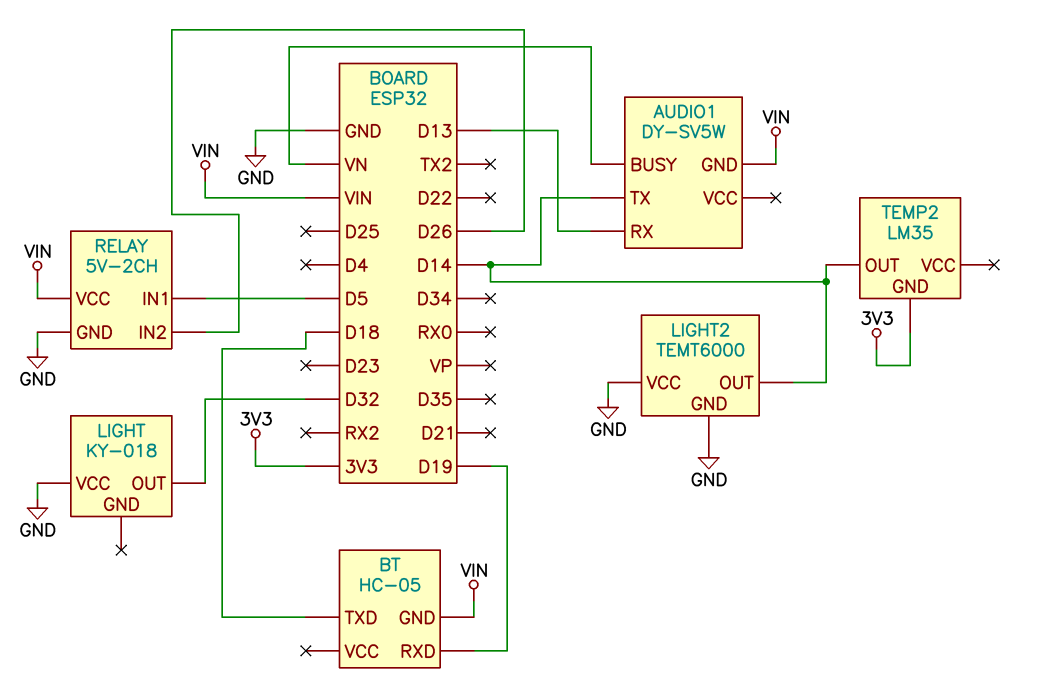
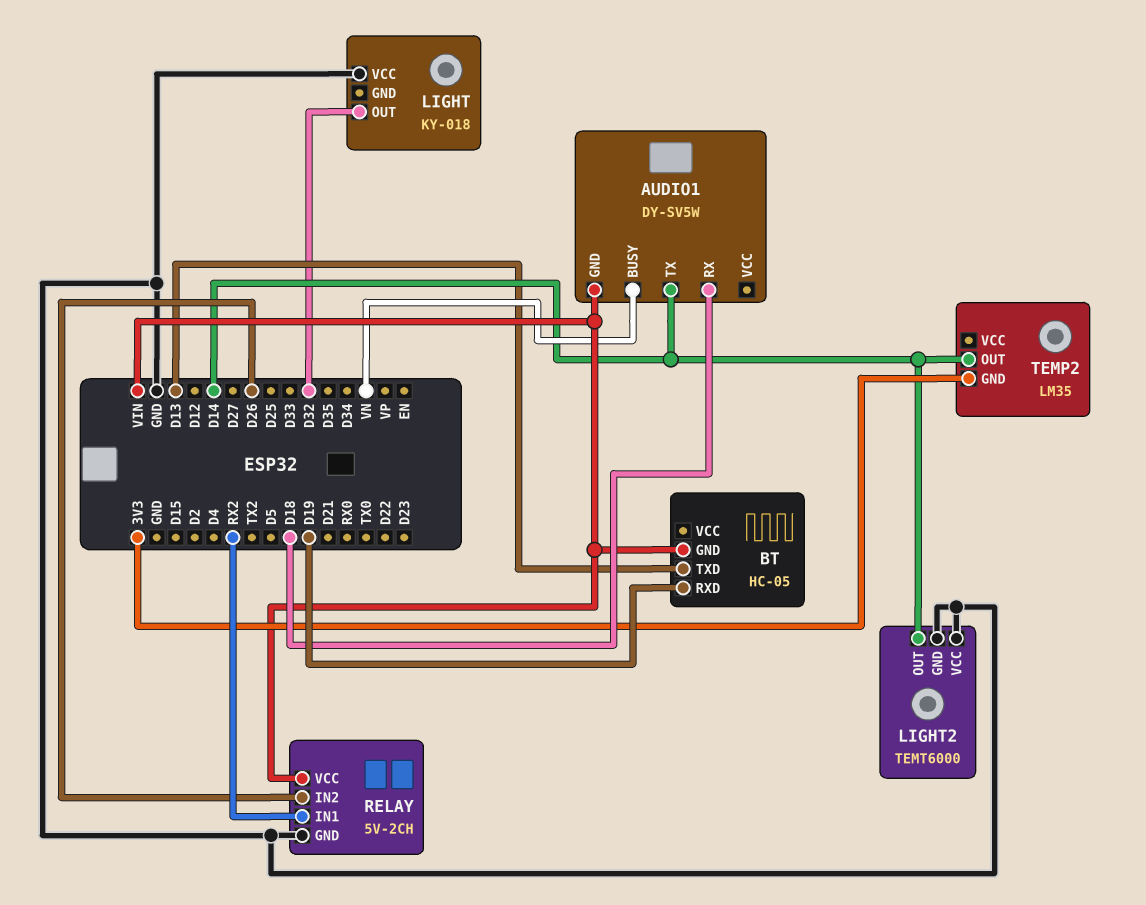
AUDIO1 pin RX: D13 -> D18
BT pin TXD: D18 -> D13
RELAY pin IN1: D5 -> RX2

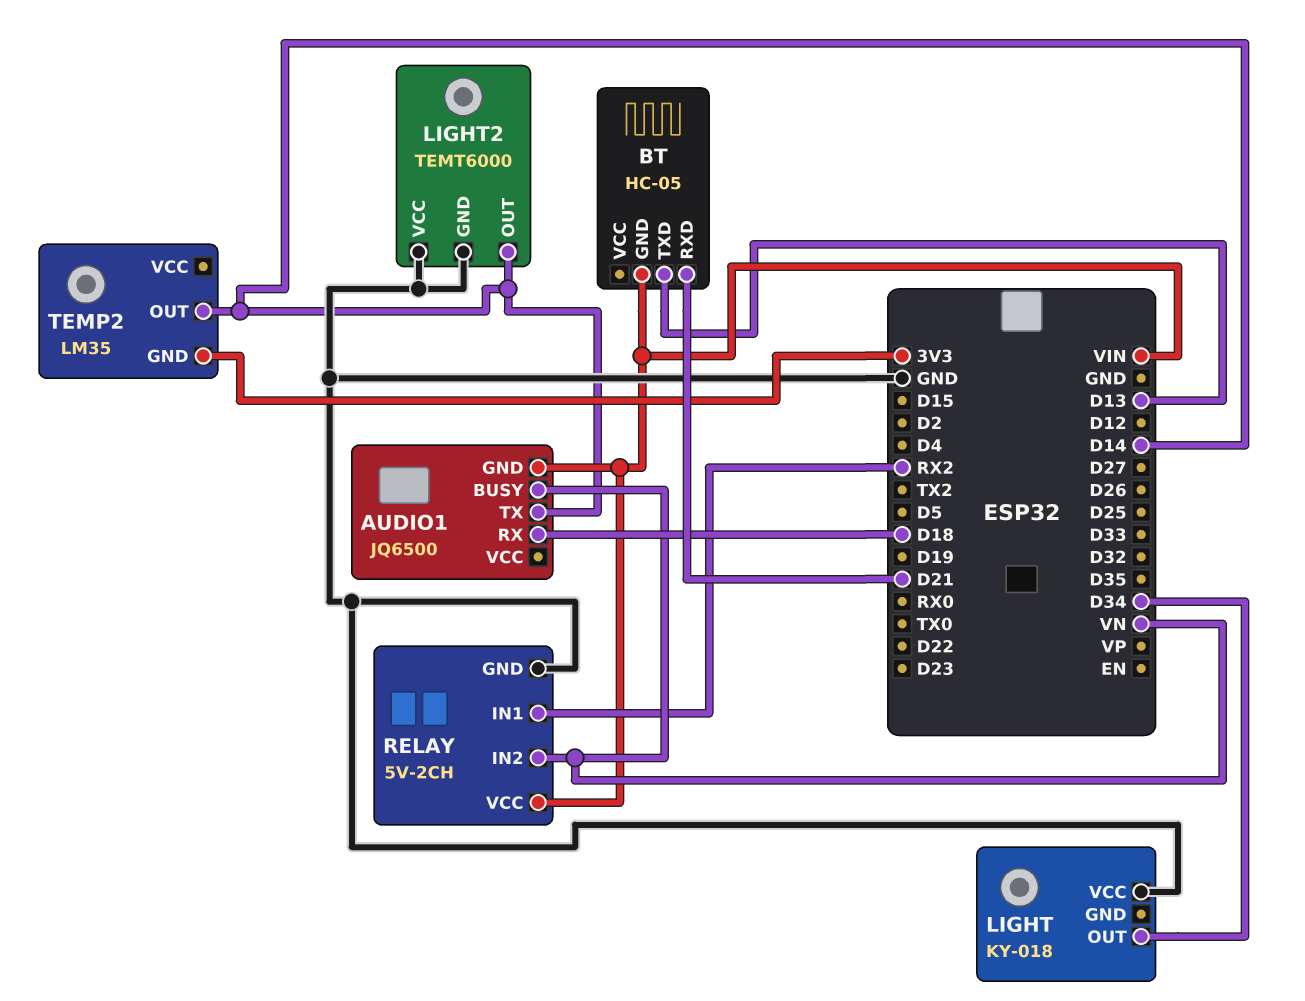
AUDIO1: DY-SV5W -> JQ6500
BT pin RXD: D19 -> D21
LIGHT pin OUT: D32 -> D34
RELAY pin IN2: D26 -> VN

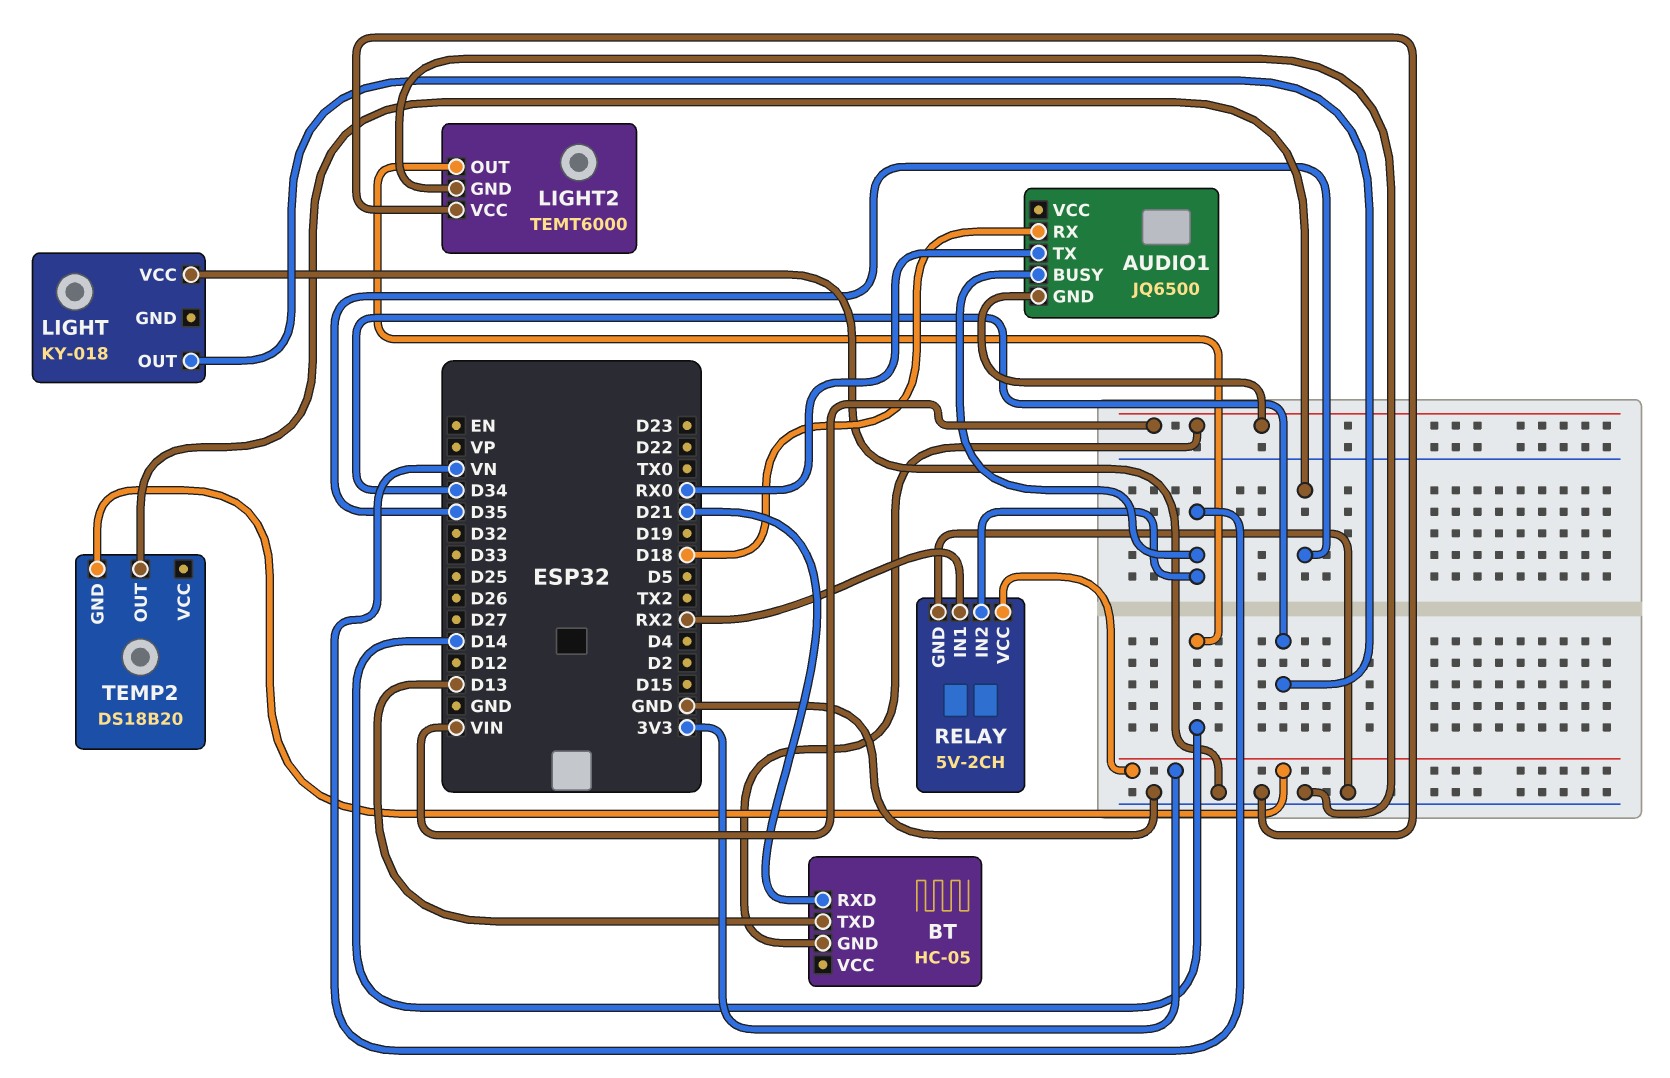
AUDIO1 pin TX: D14 -> RX0
RELAY pin VCC: VIN -> 3V3
TEMP2: LM35 -> DS18B20
TEMP2 pin OUT: D14 -> D35

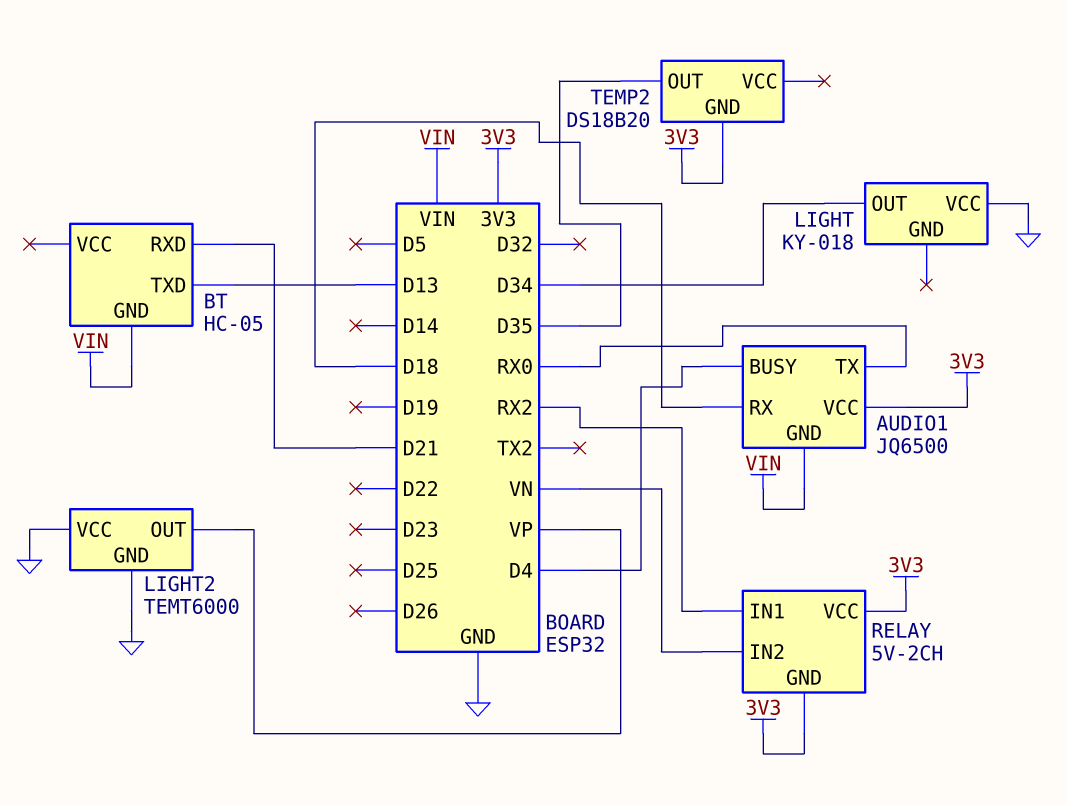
AUDIO1 pin BUSY: VN -> D4
AUDIO1 pin VCC: none -> 3V3
LIGHT2 pin OUT: D14 -> VP
RELAY pin GND: GND -> 3V3

